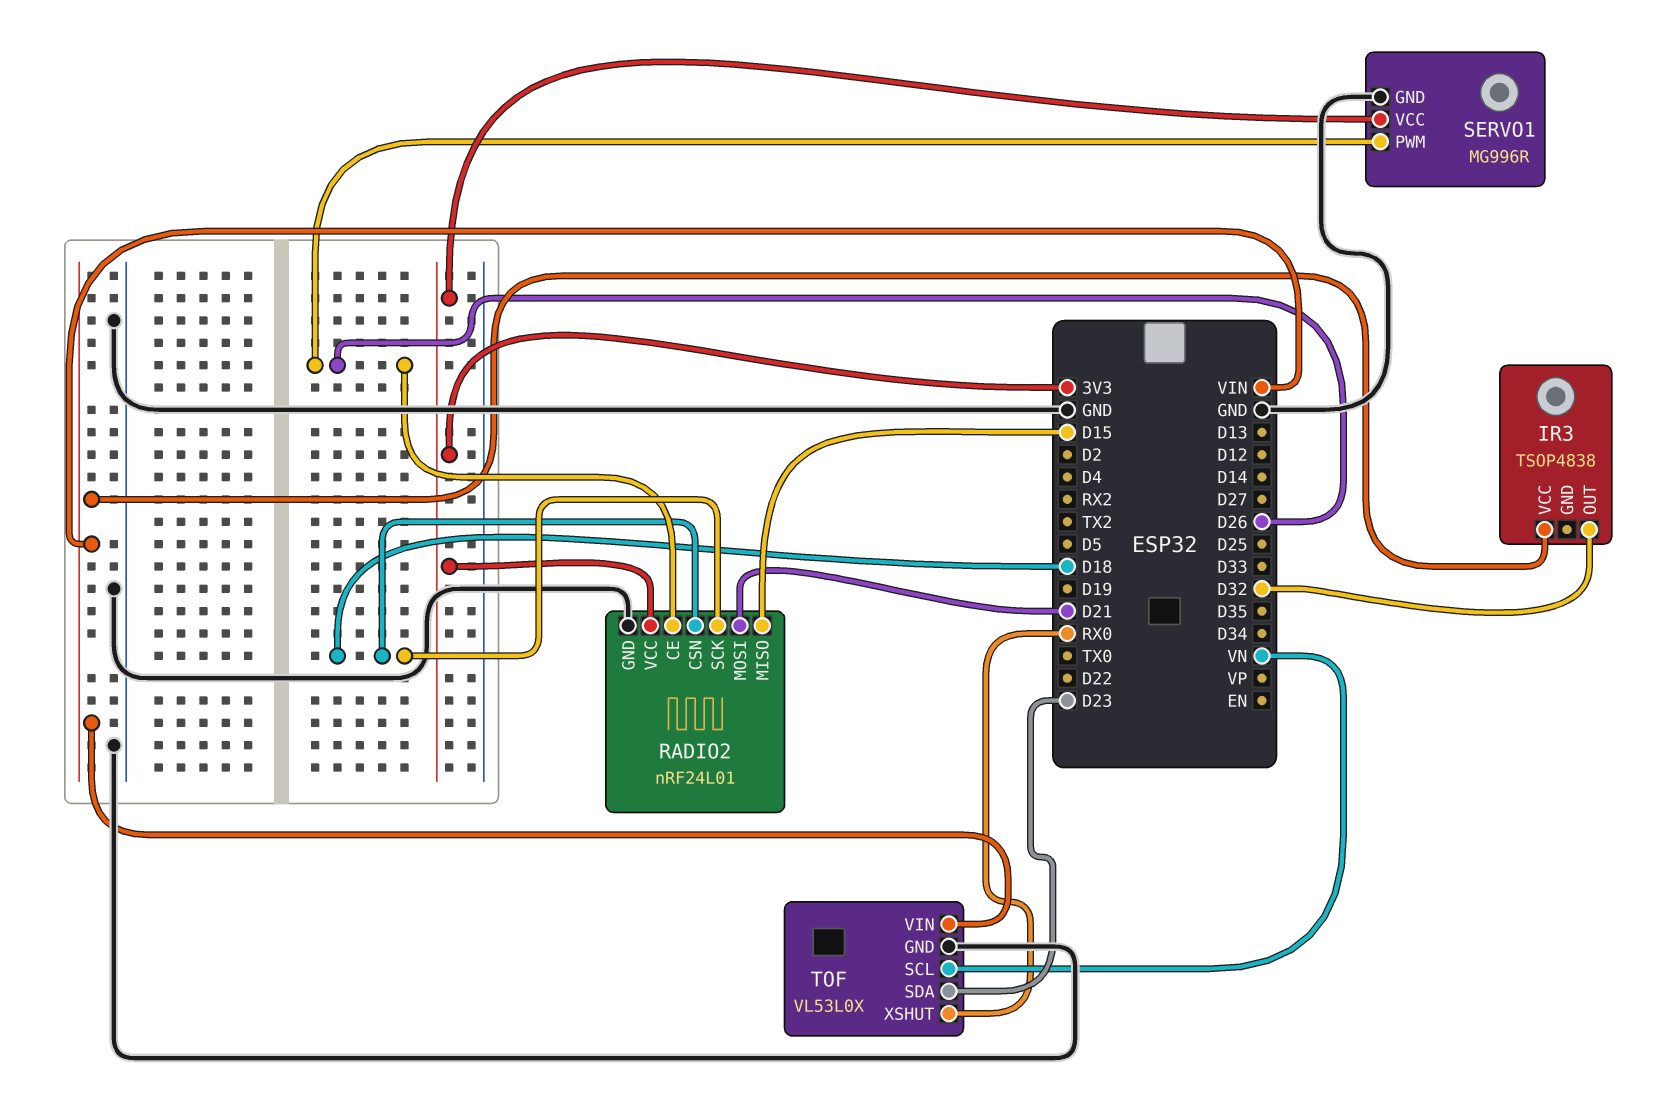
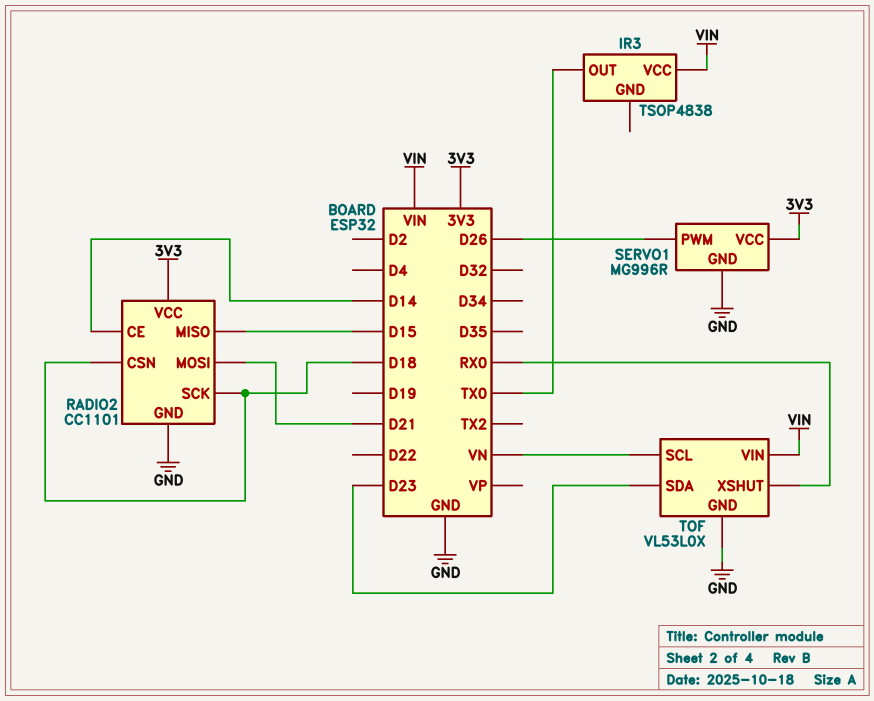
IR3 pin OUT: D32 -> TX0
RADIO2: nRF24L01 -> CC1101
RADIO2 pin CE: D26 -> D14

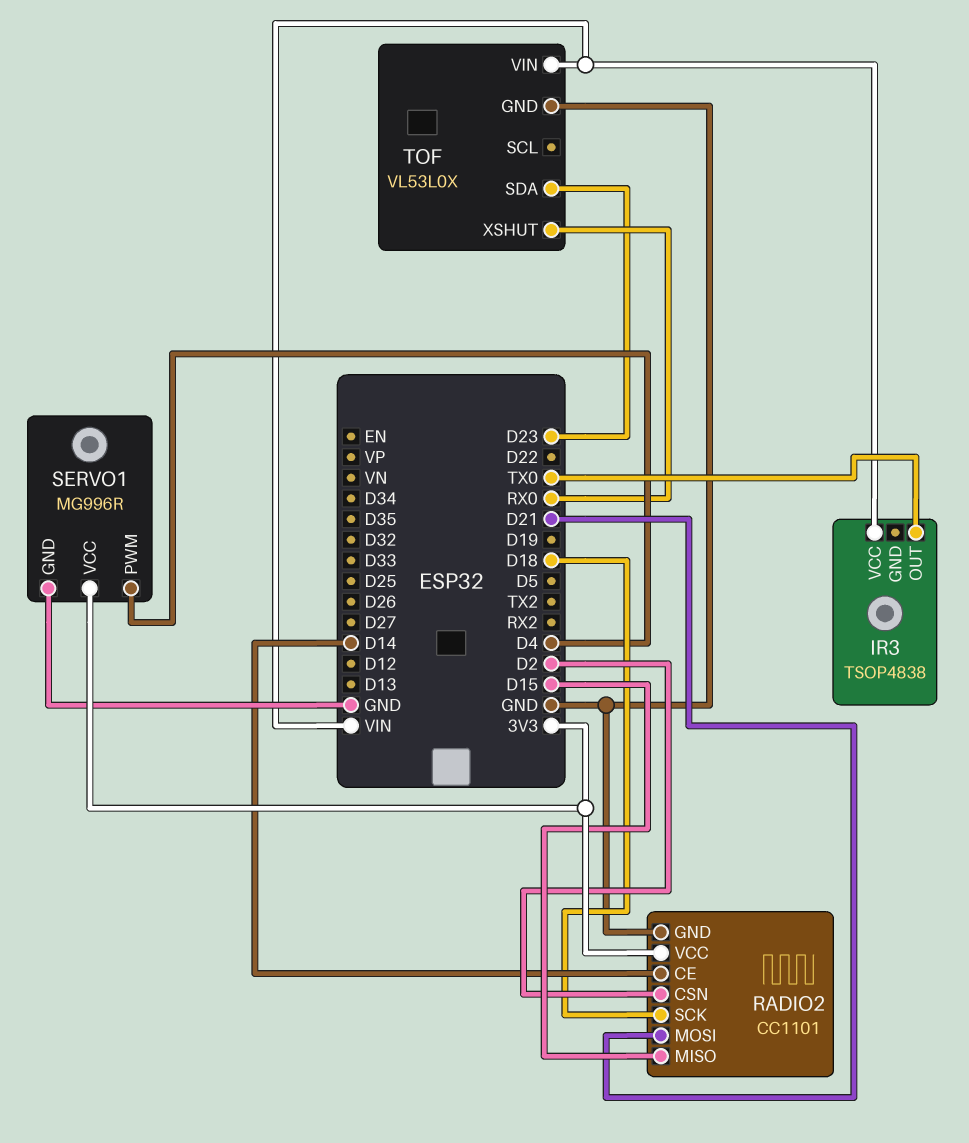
RADIO2 pin CSN: D18 -> D2
SERVO1 pin PWM: D26 -> D4
TOF pin SCL: VN -> none

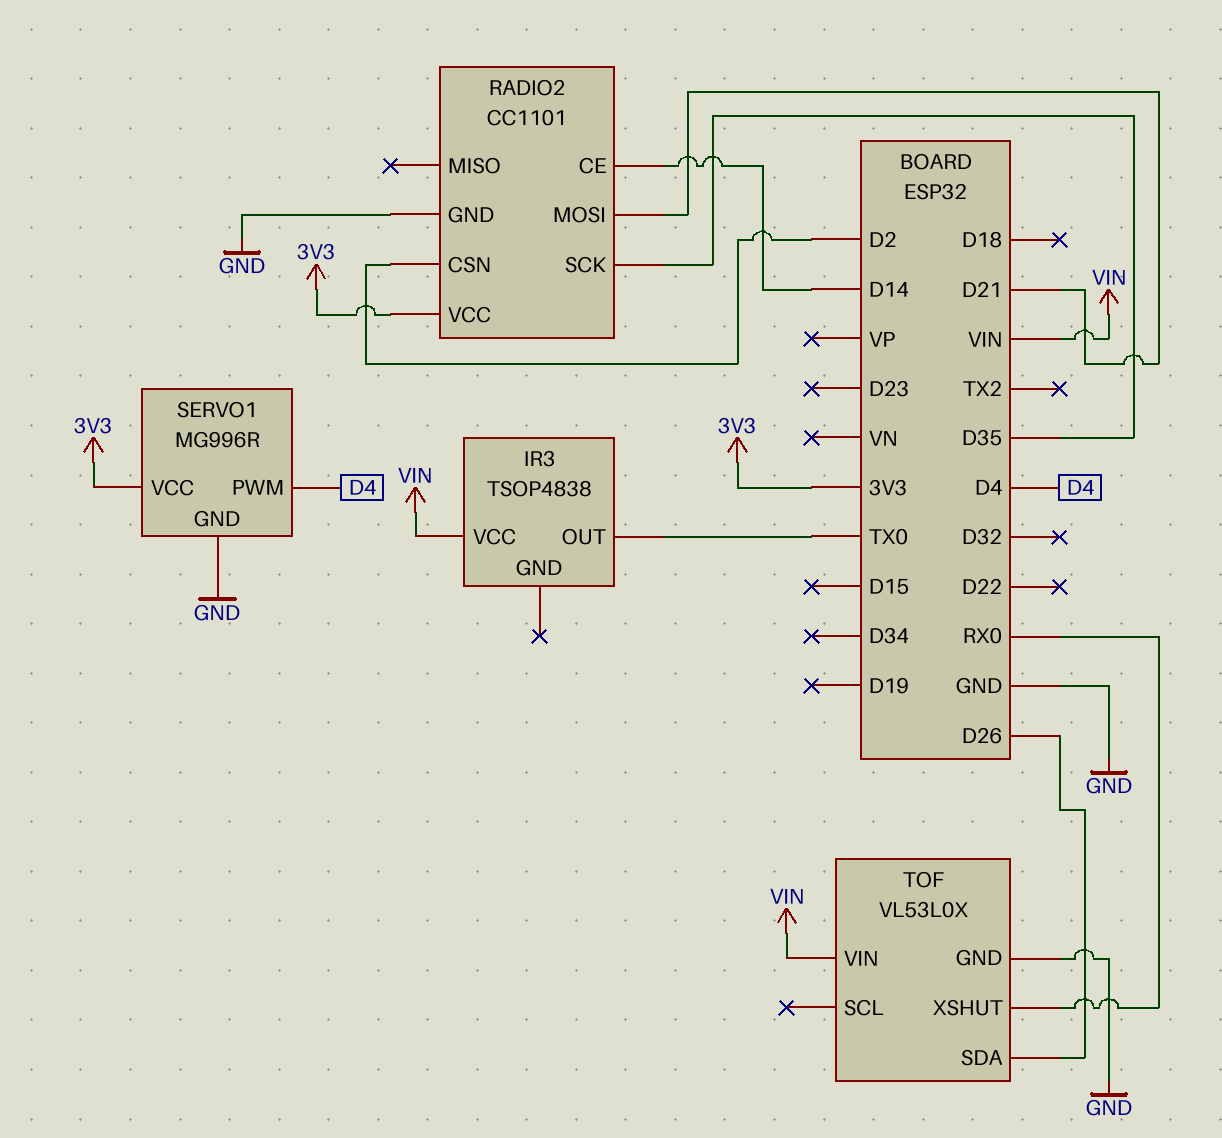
RADIO2 pin MISO: D15 -> none
RADIO2 pin SCK: D18 -> D35
TOF pin SDA: D23 -> D26

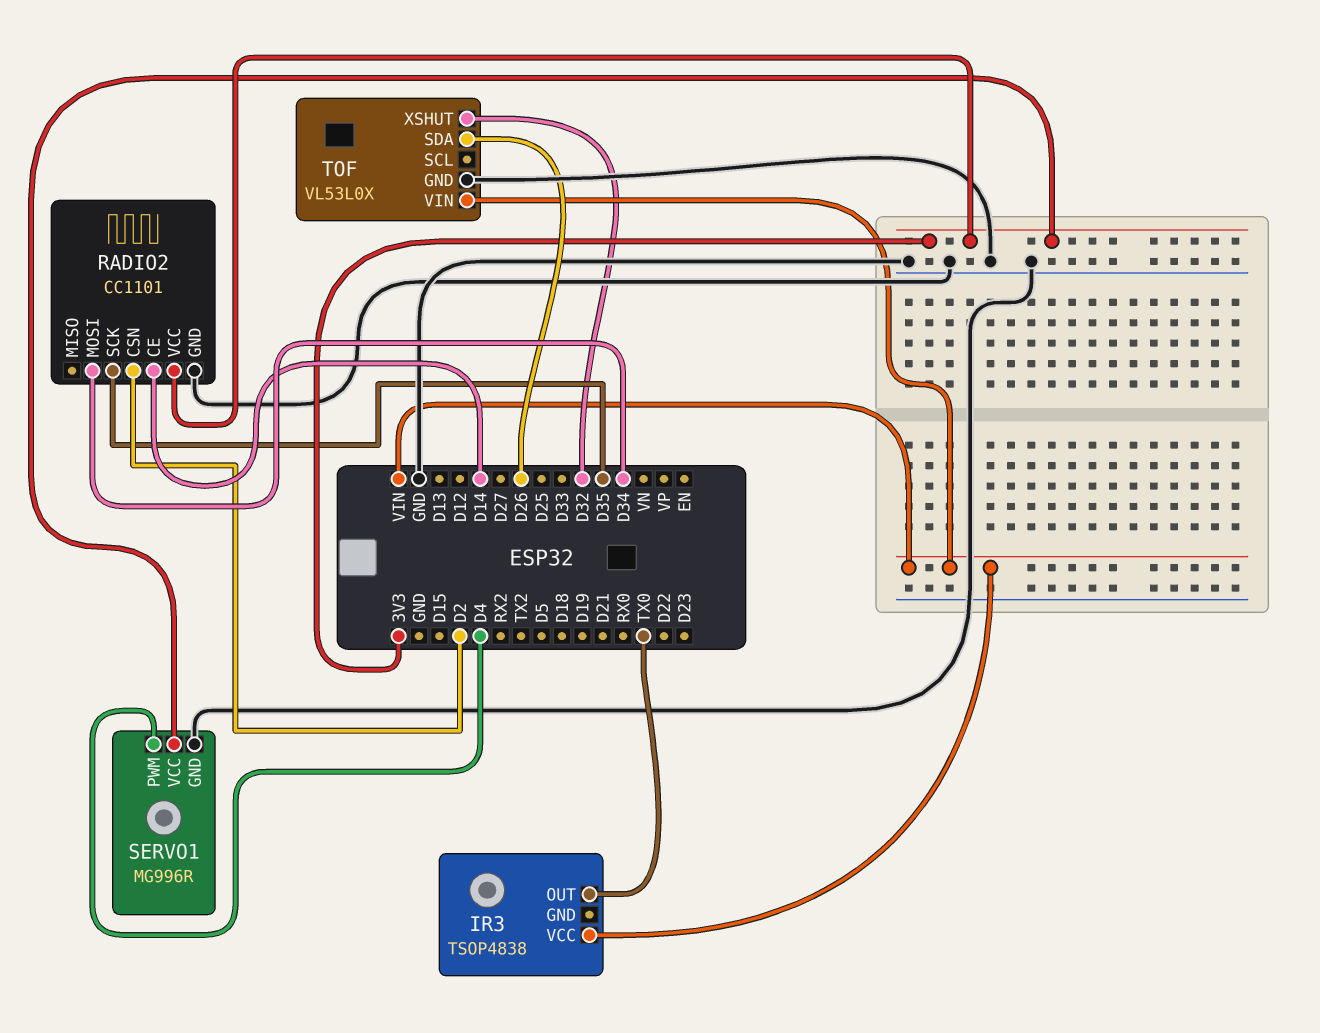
RADIO2 pin MOSI: D21 -> D34
TOF pin XSHUT: RX0 -> D32

